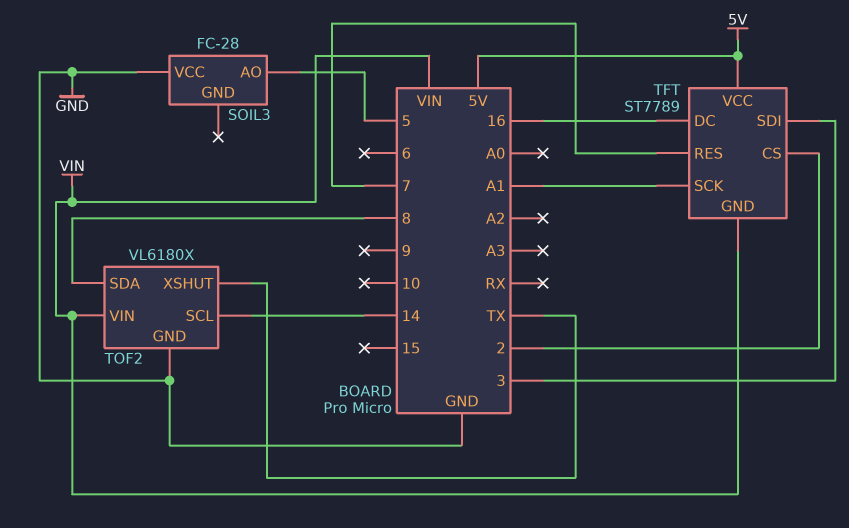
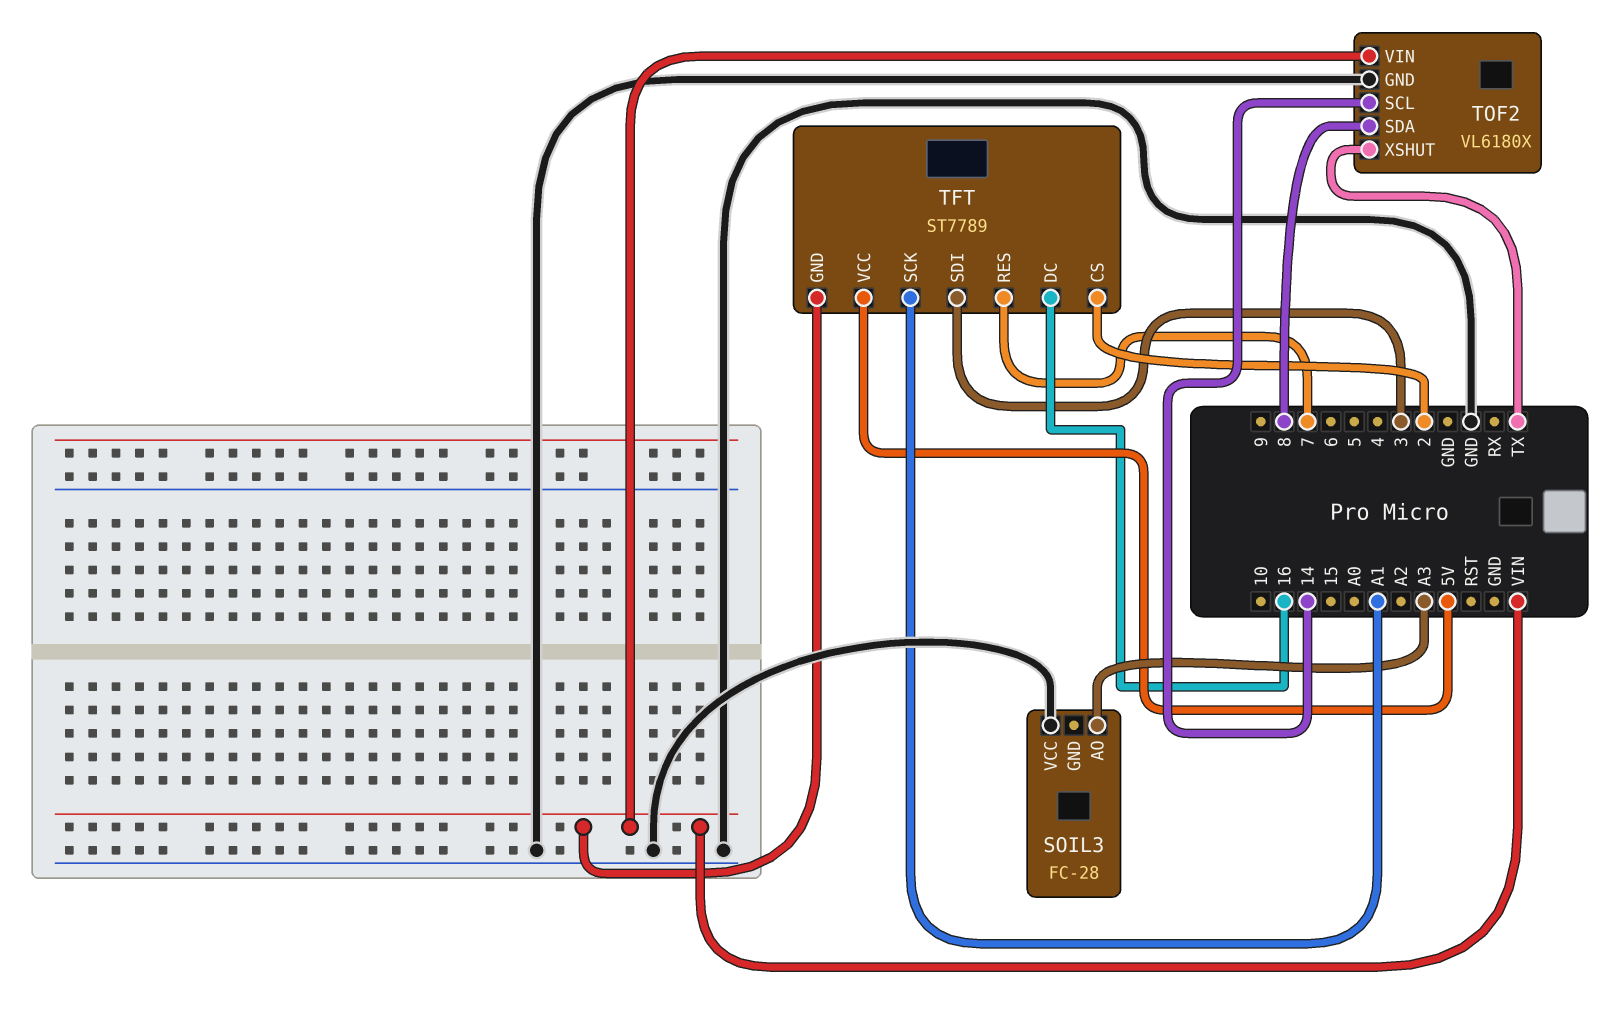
SOIL3 pin AO: 5 -> A3

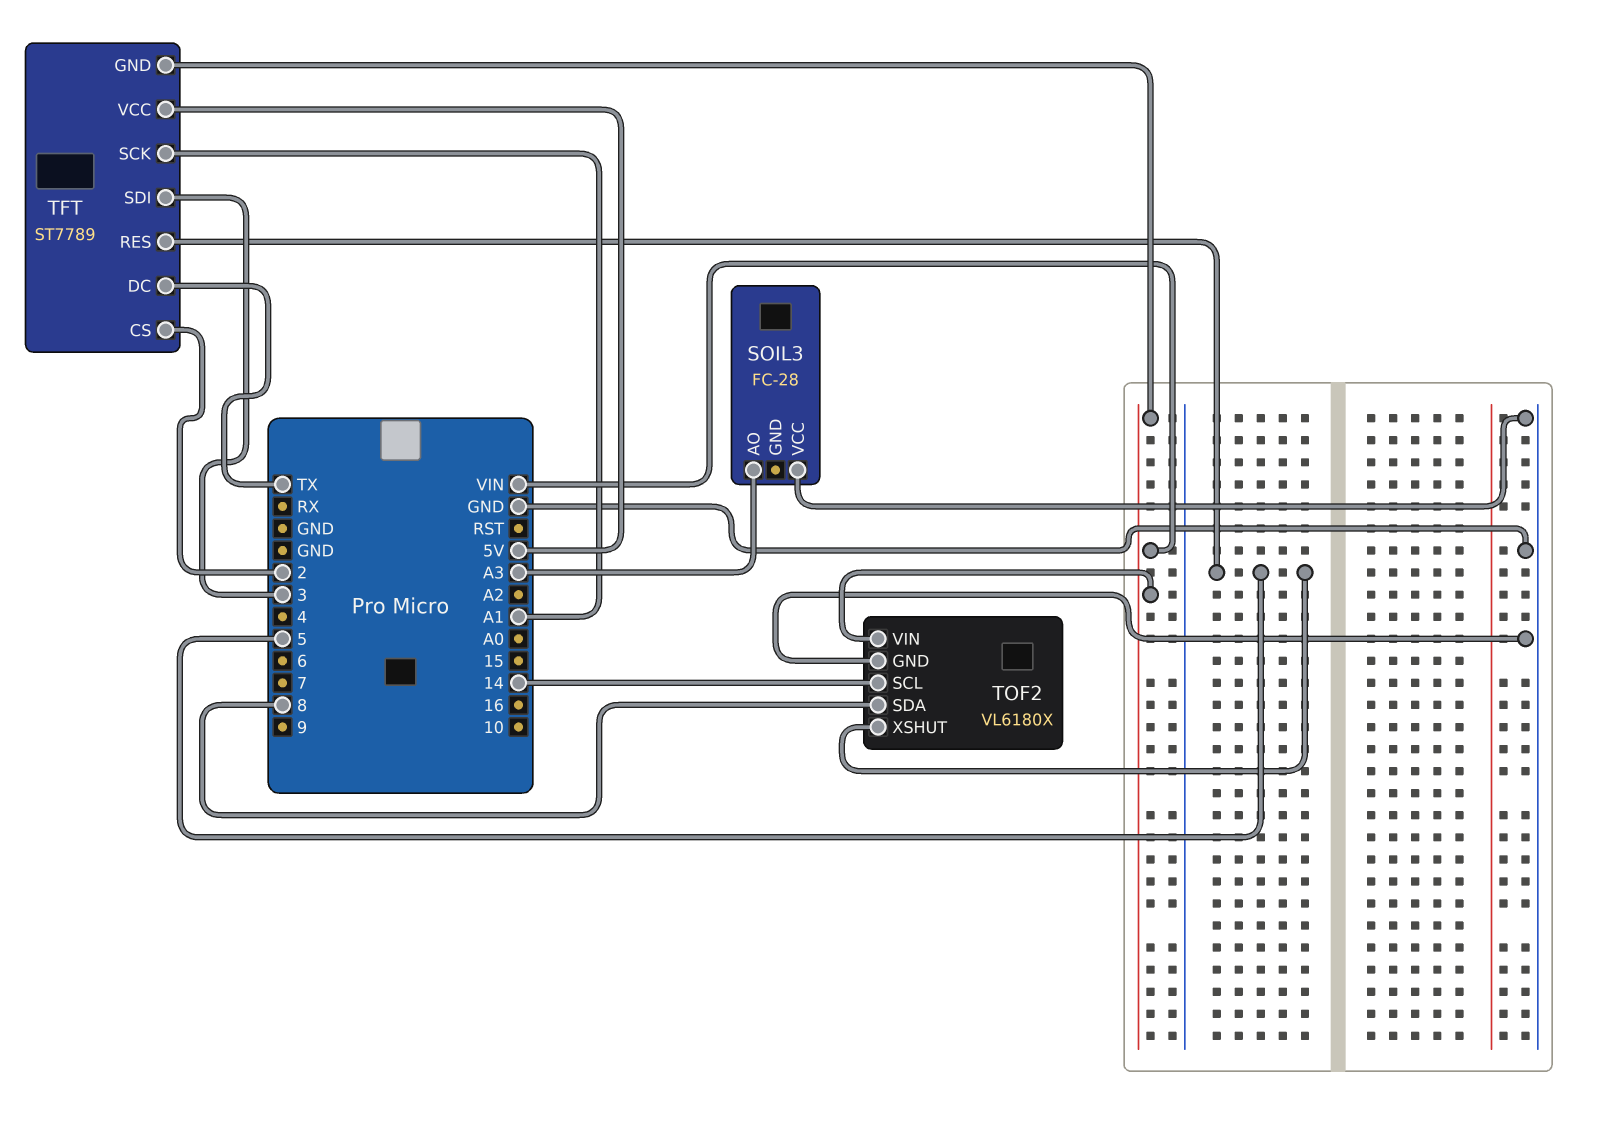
TFT pin DC: 16 -> TX
TFT pin RES: 7 -> 5
TOF2 pin XSHUT: TX -> 5

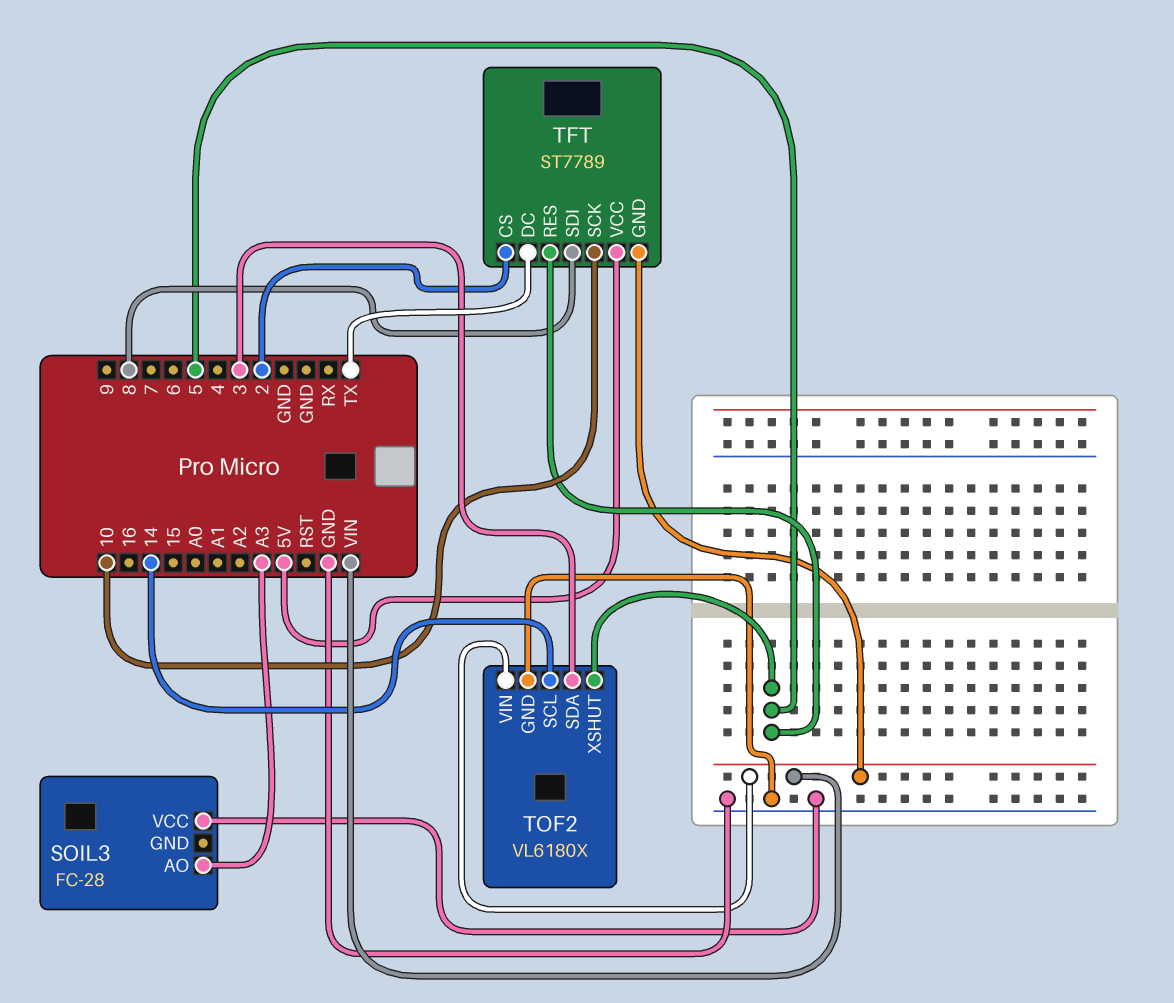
TFT pin SCK: A1 -> 10
TFT pin SDI: 3 -> 8
TOF2 pin SDA: 8 -> 3

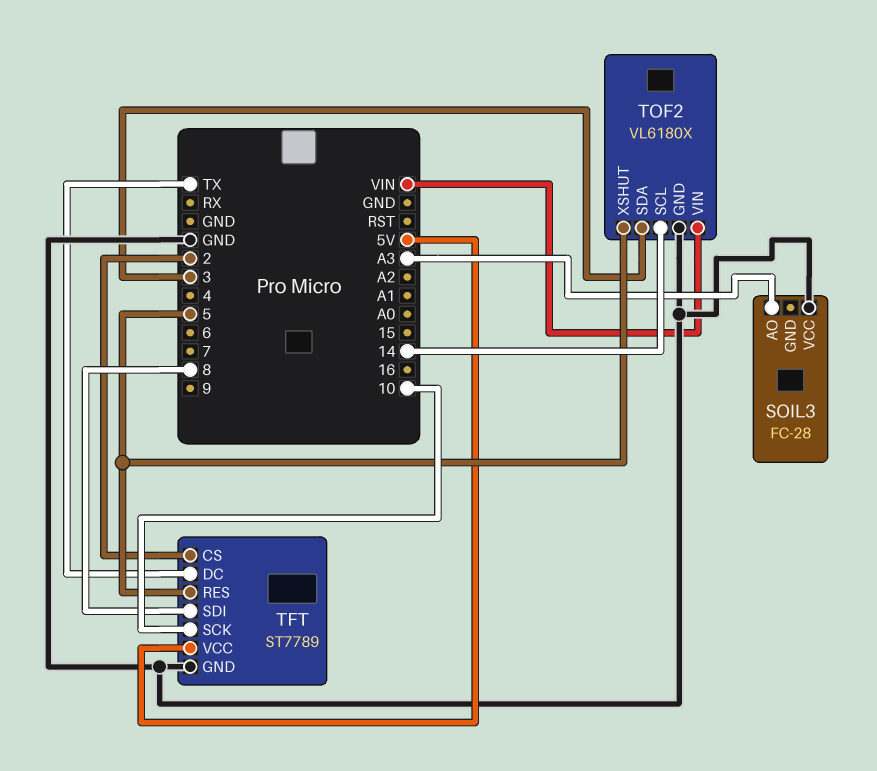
TFT pin GND: VIN -> GND

